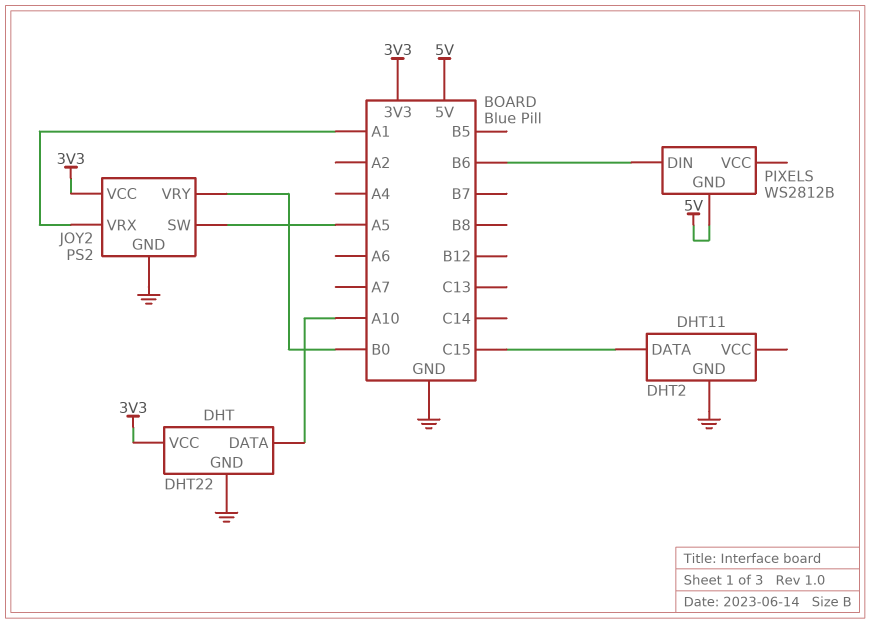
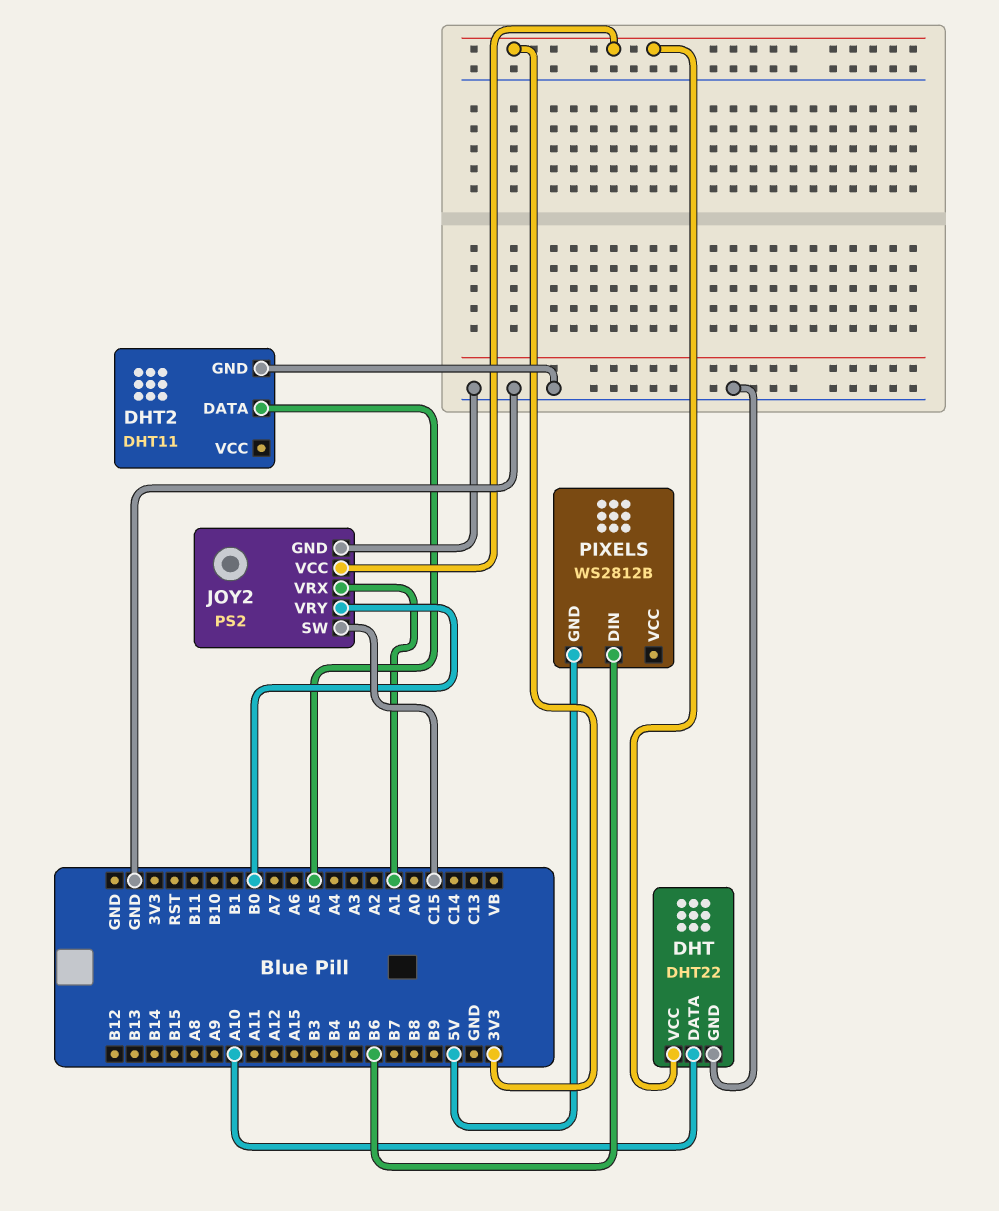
DHT2 pin DATA: C15 -> A5
JOY2 pin SW: A5 -> C15

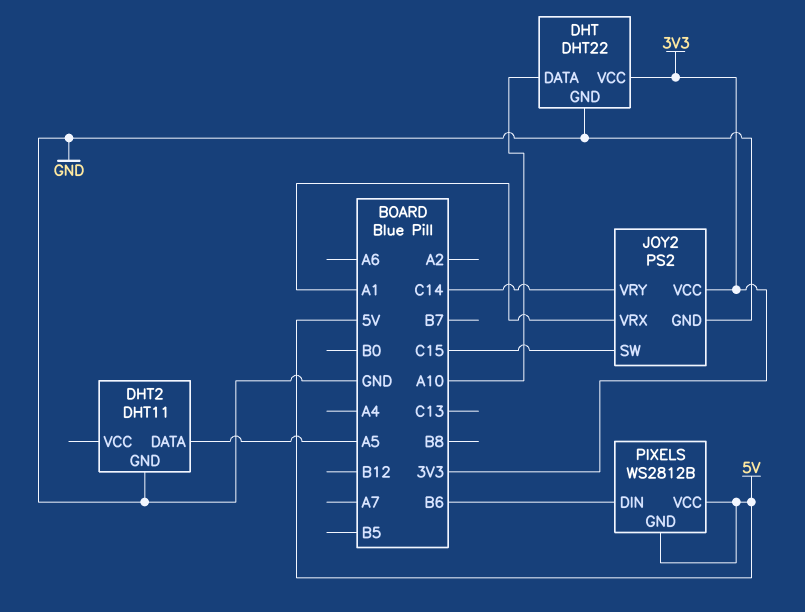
JOY2 pin VRY: B0 -> C14
PIXELS pin VCC: none -> 5V

